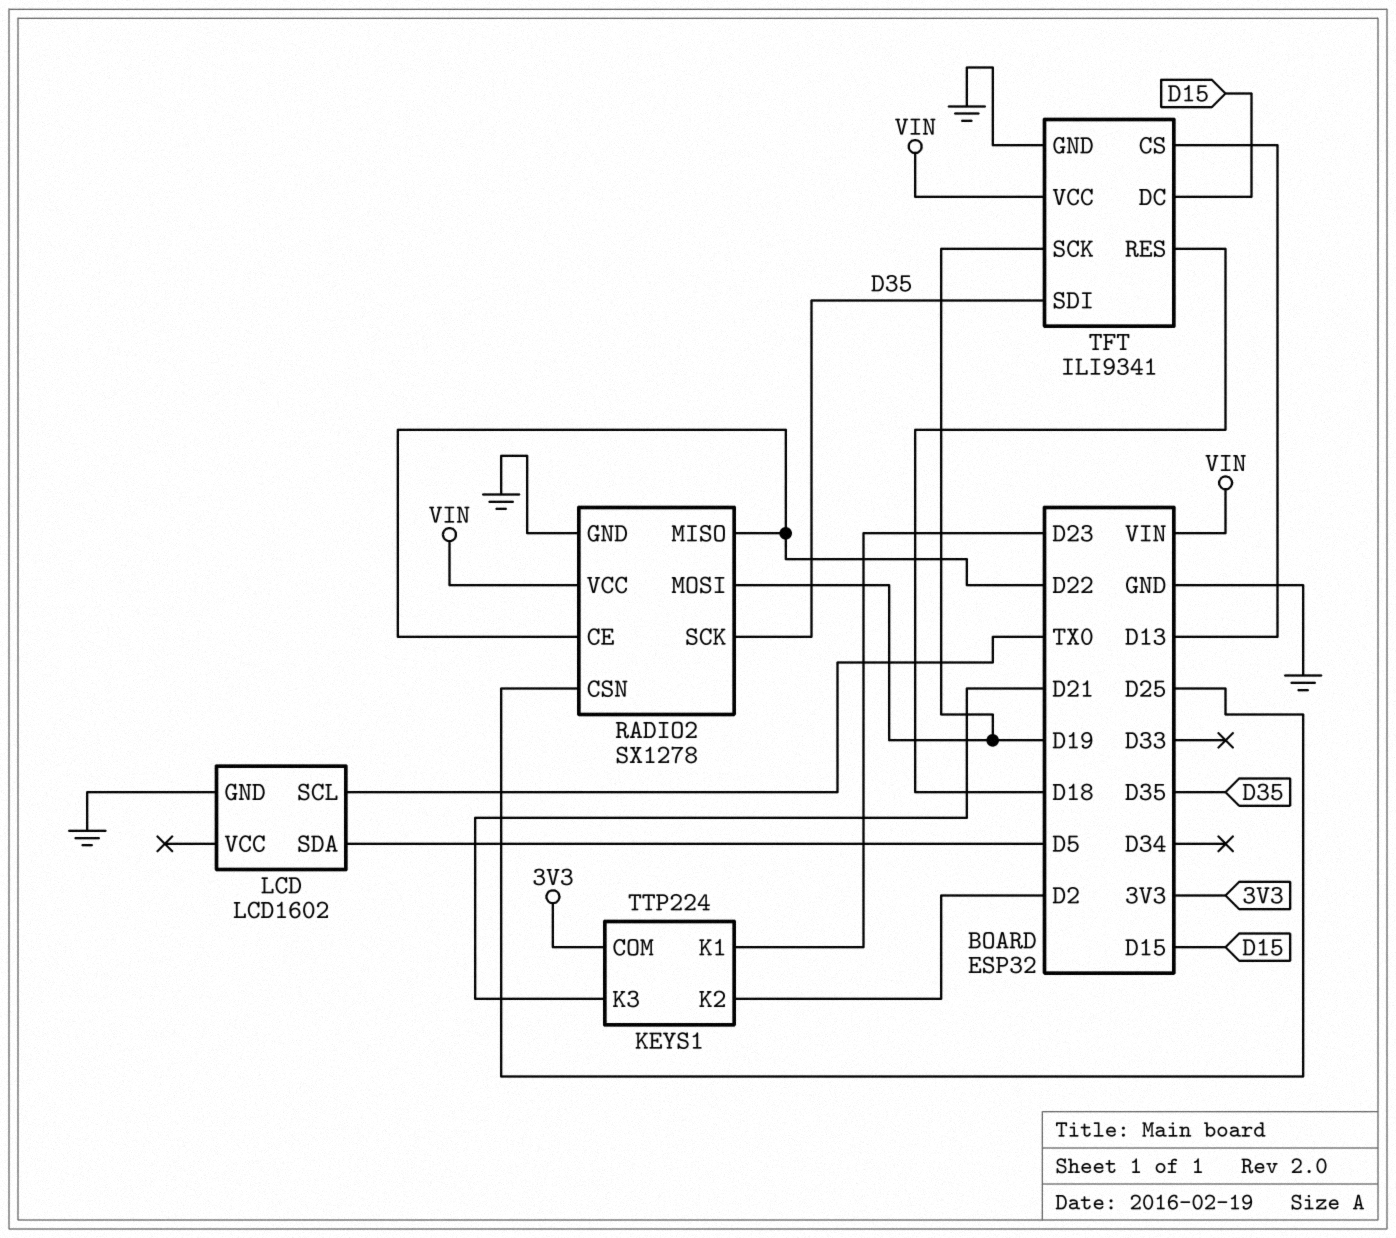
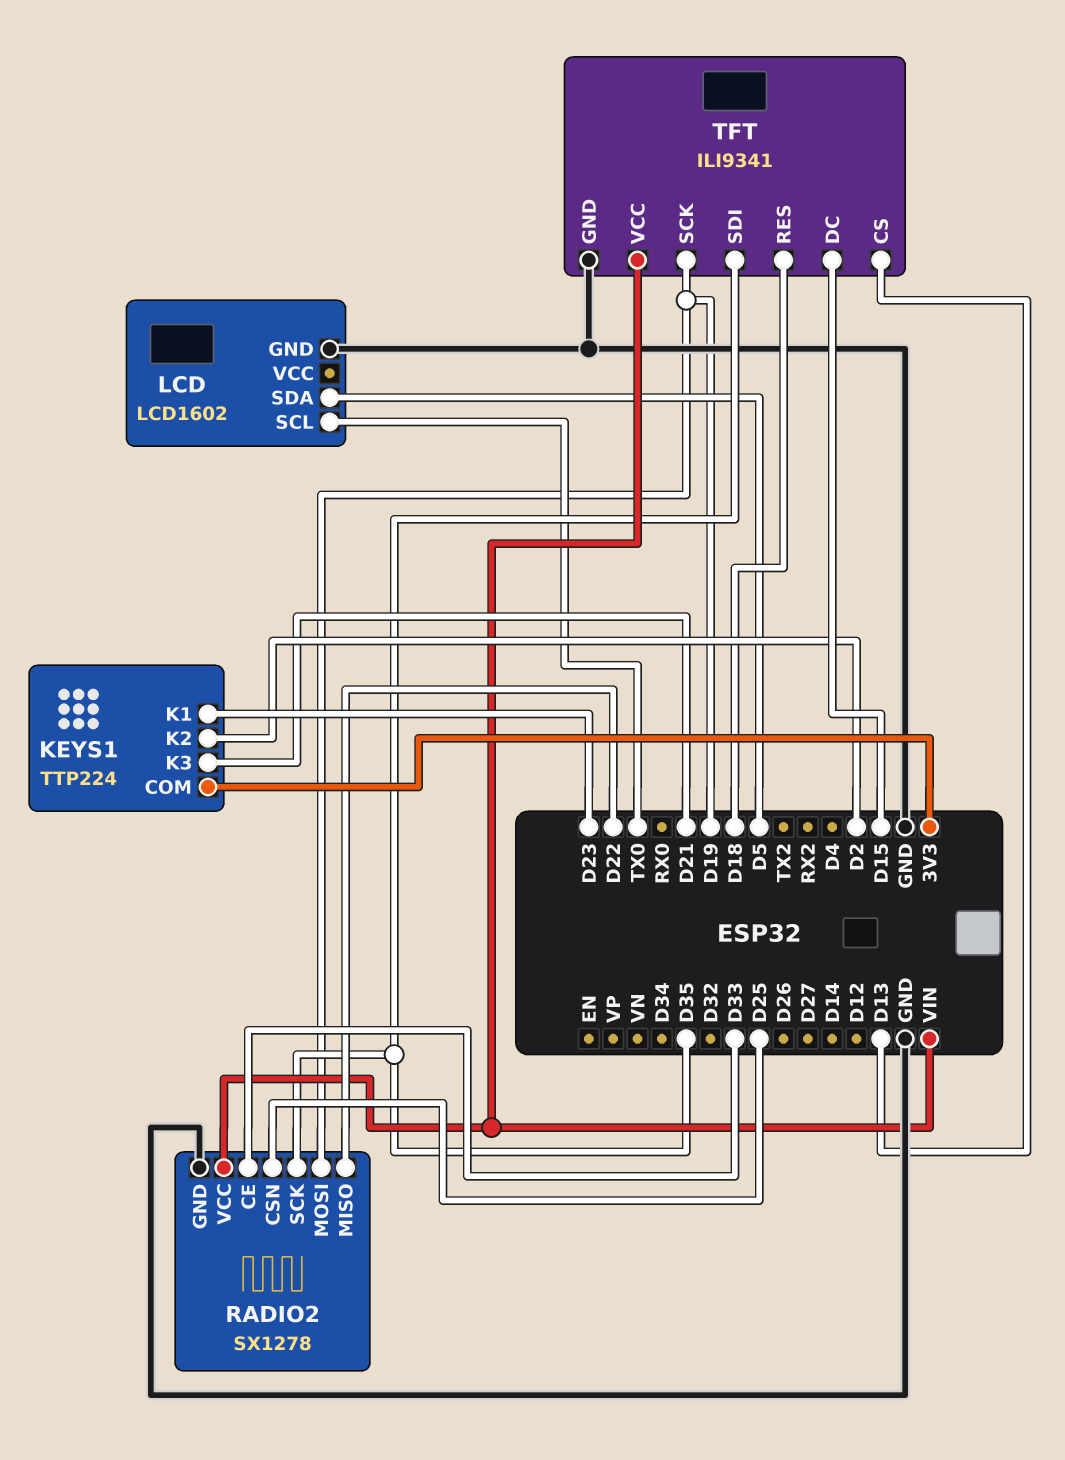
RADIO2 pin CE: D22 -> D33

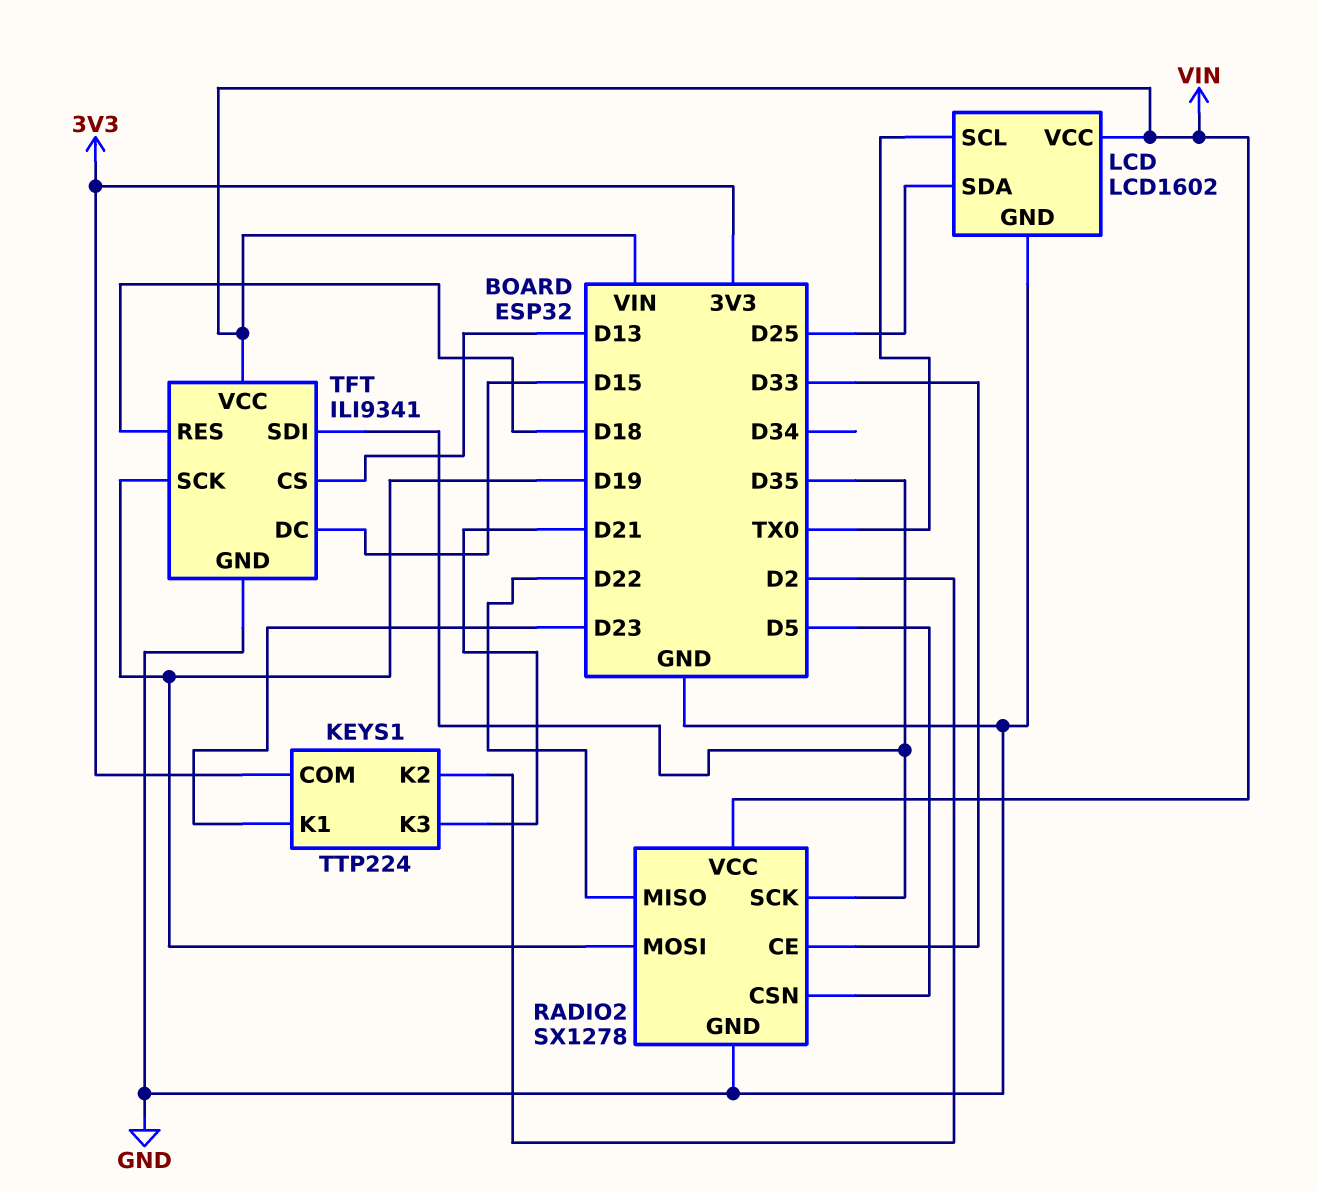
LCD pin SDA: D5 -> D25
LCD pin VCC: none -> VIN
RADIO2 pin CSN: D25 -> D5

